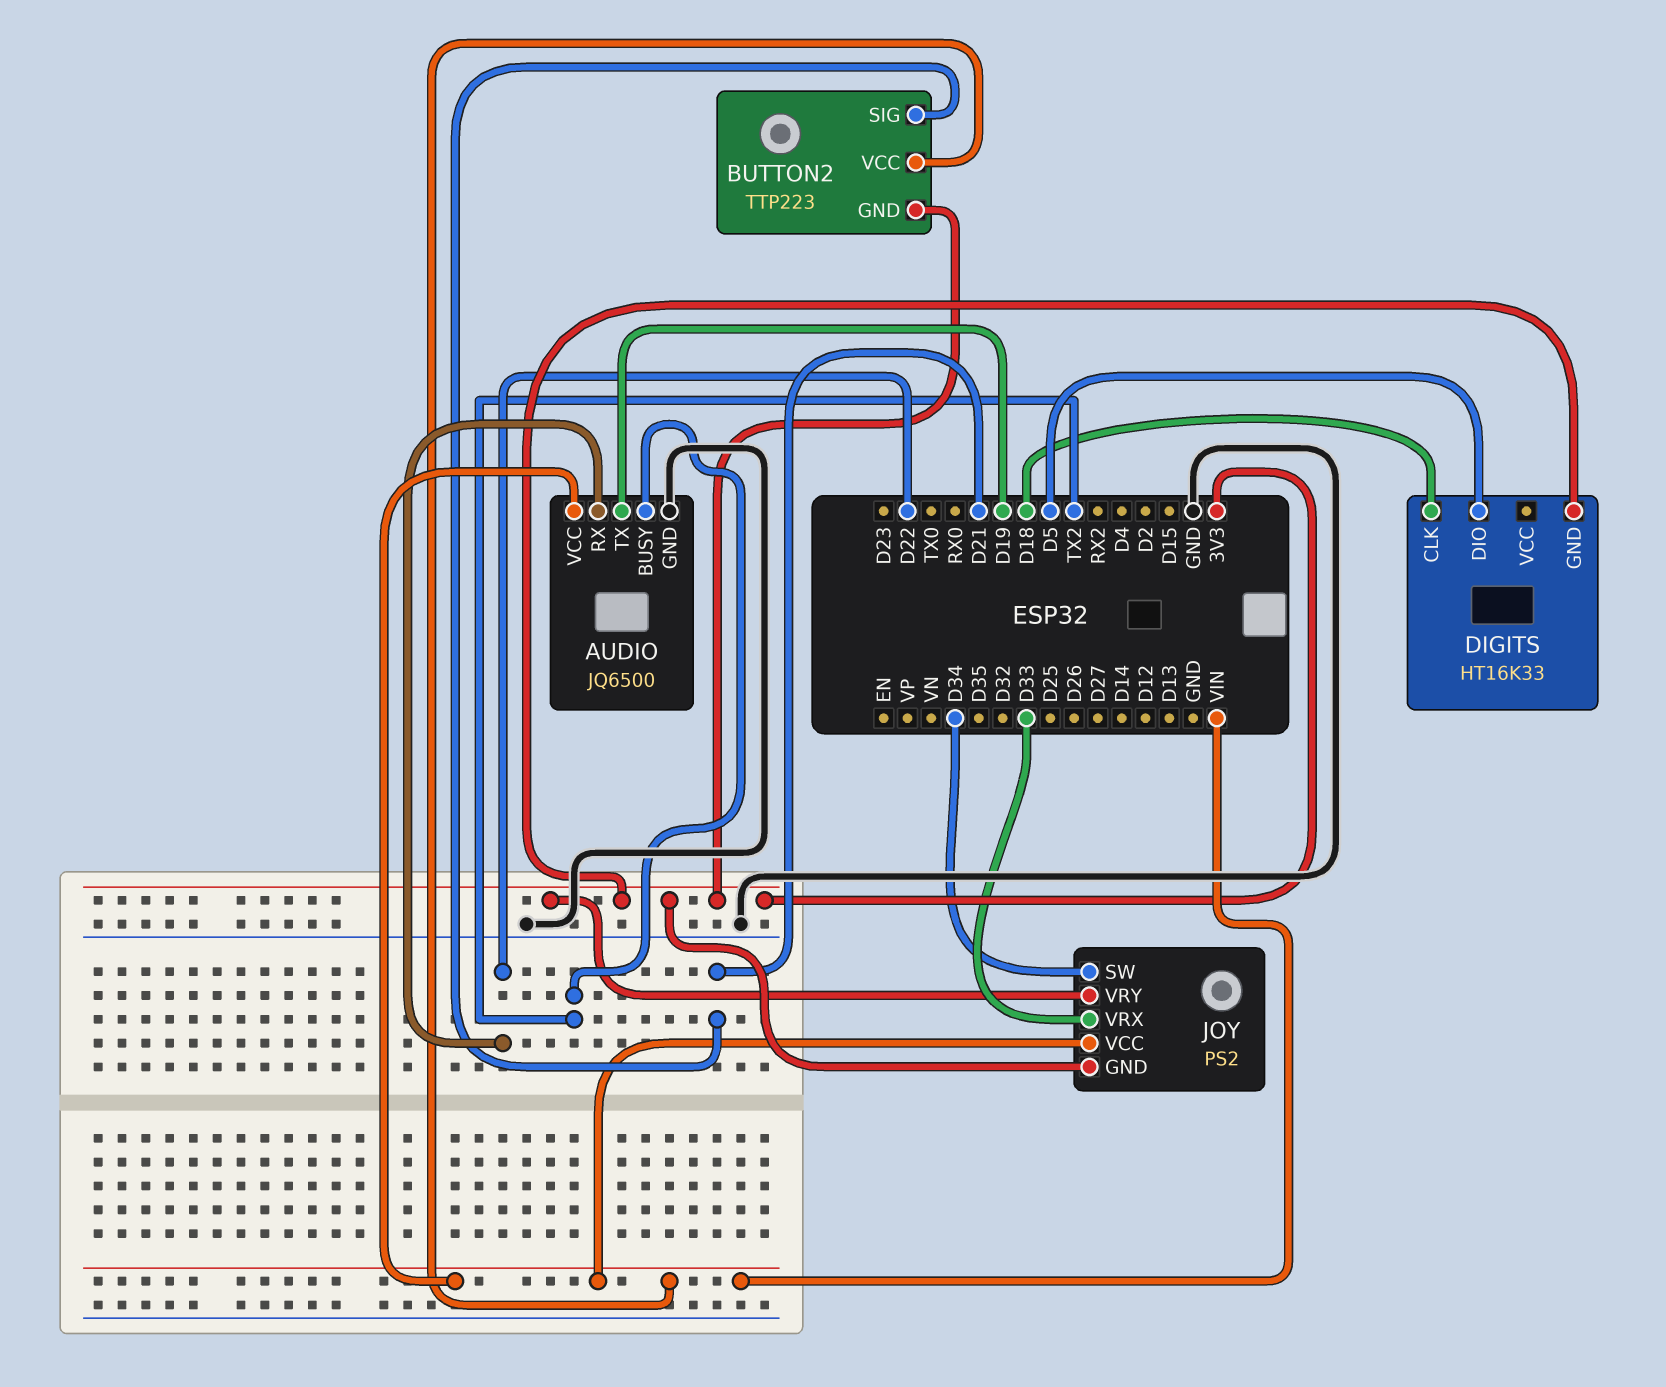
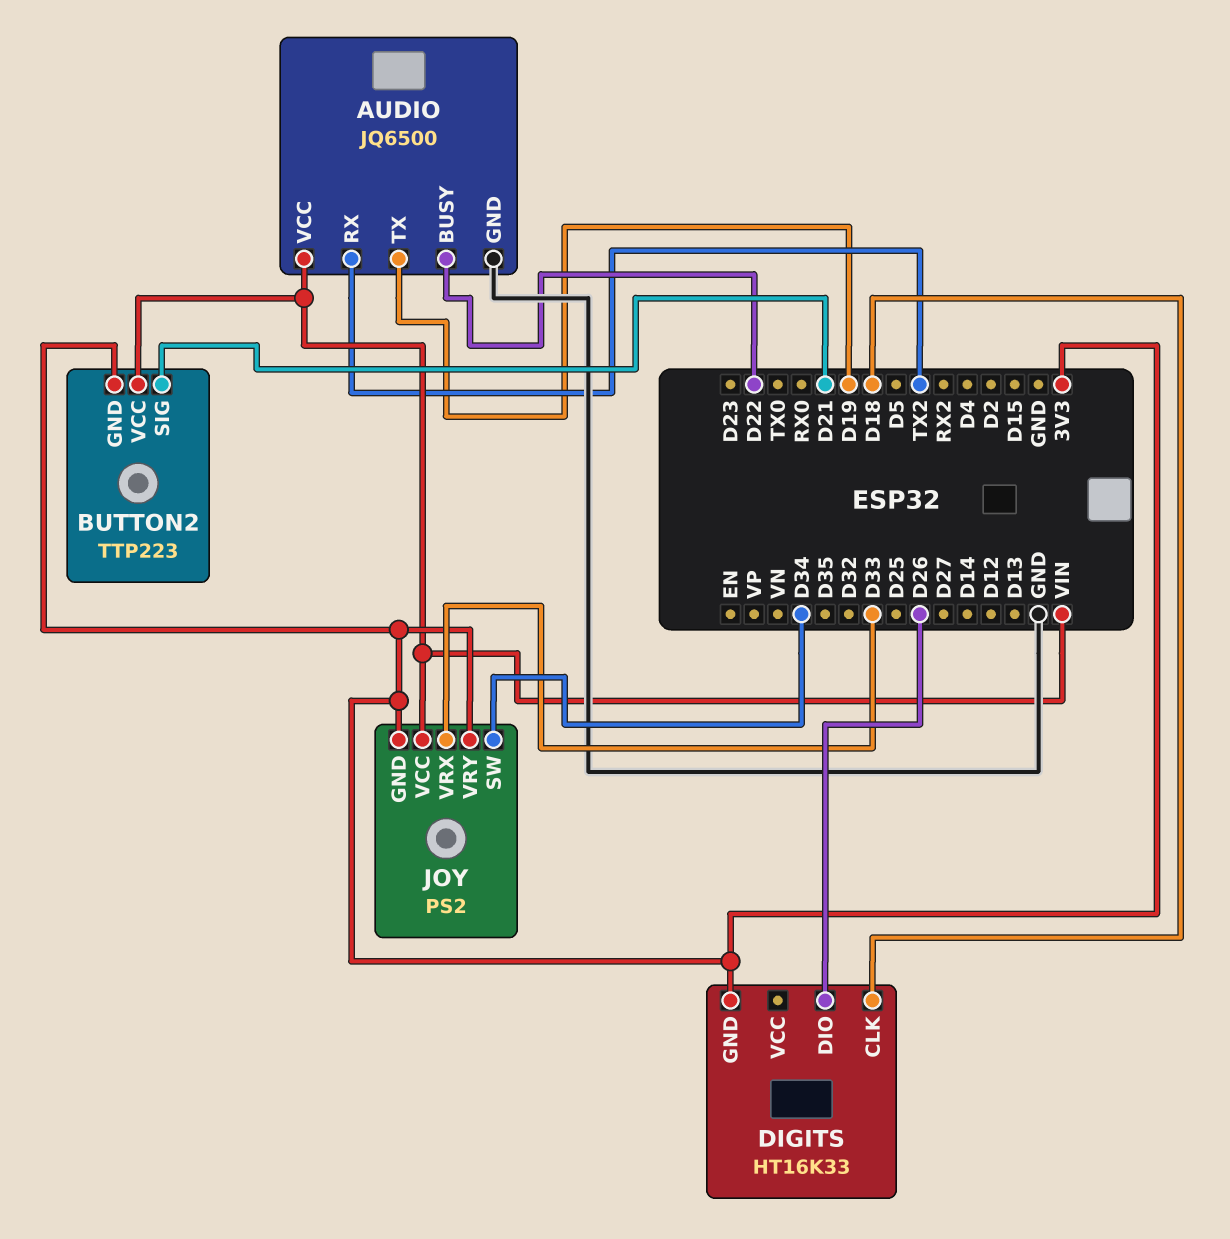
AUDIO pin BUSY: TX2 -> D22
AUDIO pin RX: D22 -> TX2
DIGITS pin DIO: D5 -> D26

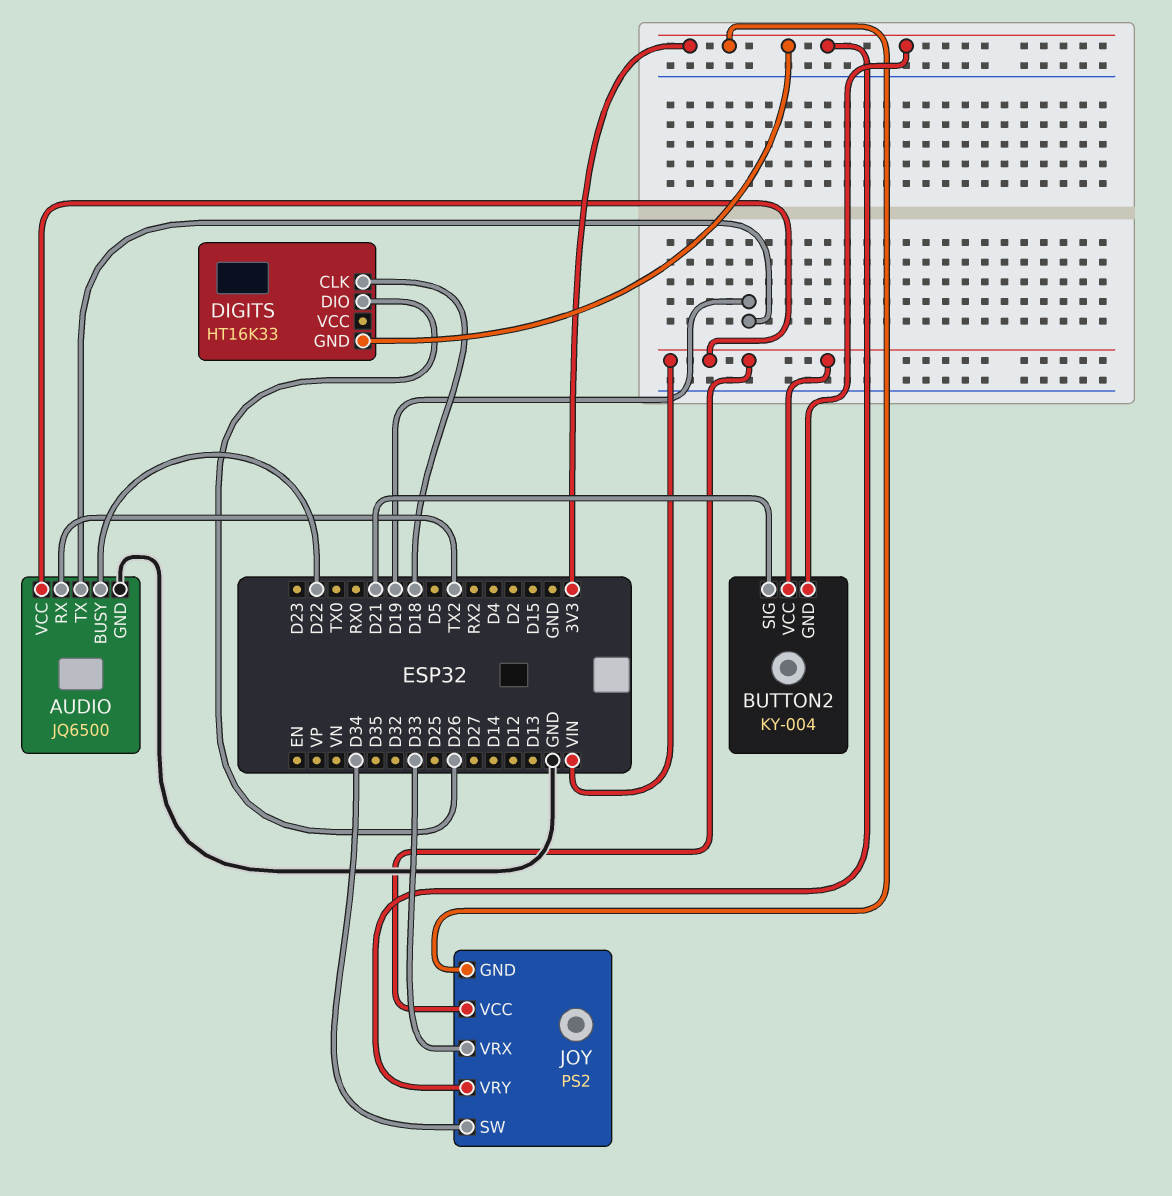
BUTTON2: TTP223 -> KY-004

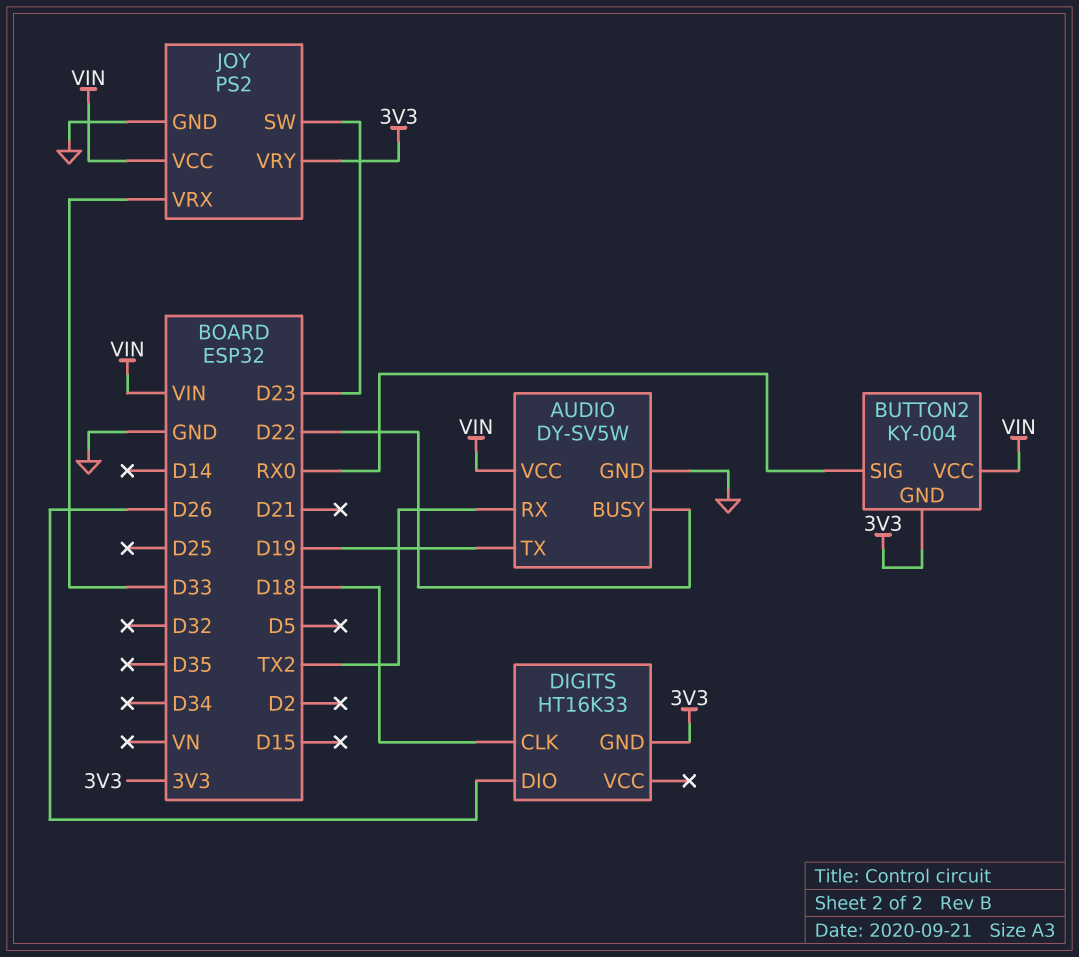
AUDIO: JQ6500 -> DY-SV5W
BUTTON2 pin SIG: D21 -> RX0
JOY pin GND: 3V3 -> GND
JOY pin SW: D34 -> D23

